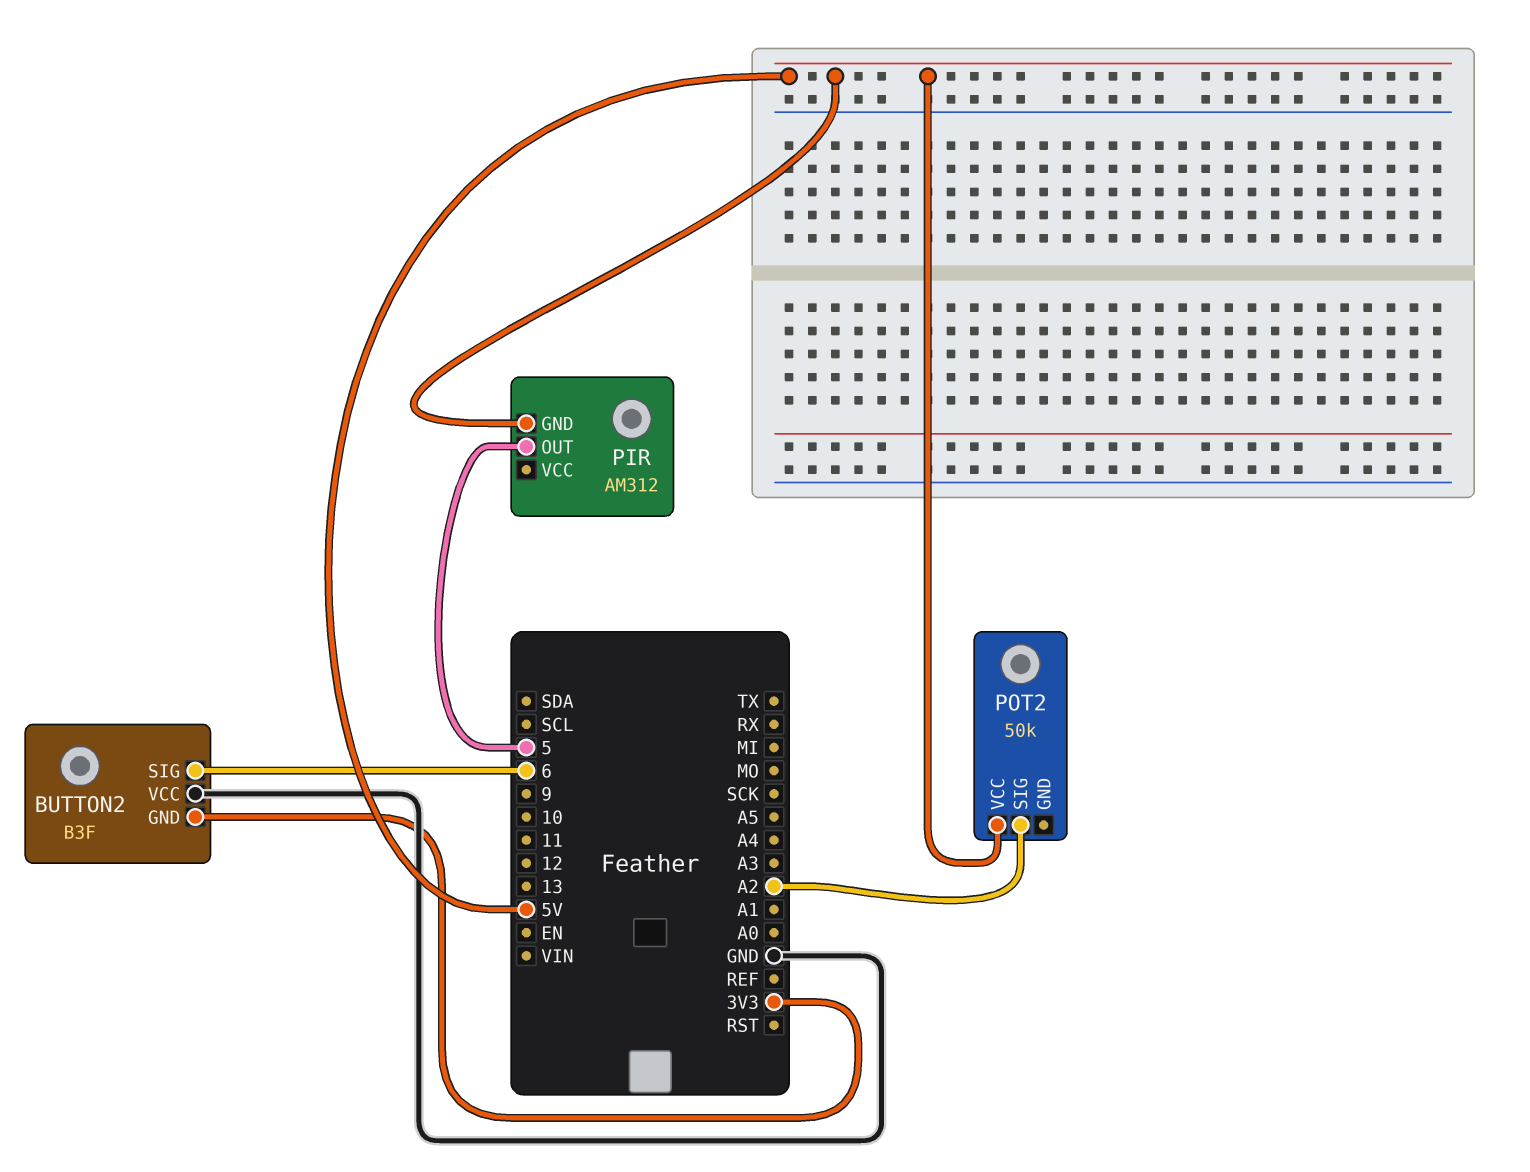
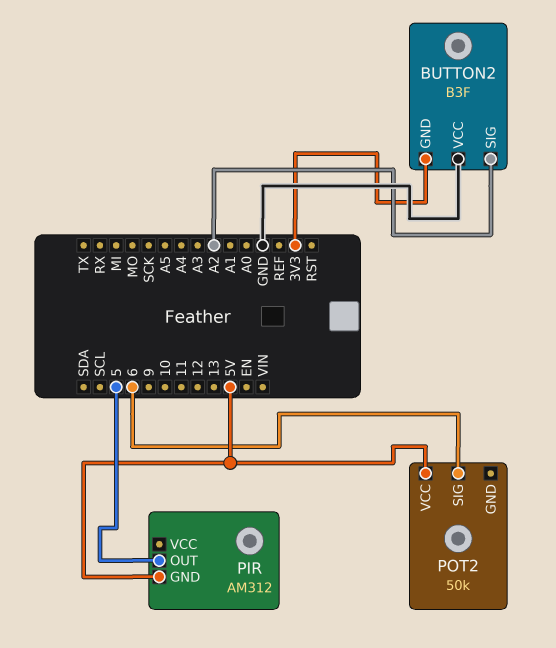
BUTTON2 pin SIG: 6 -> A2
POT2 pin SIG: A2 -> 6

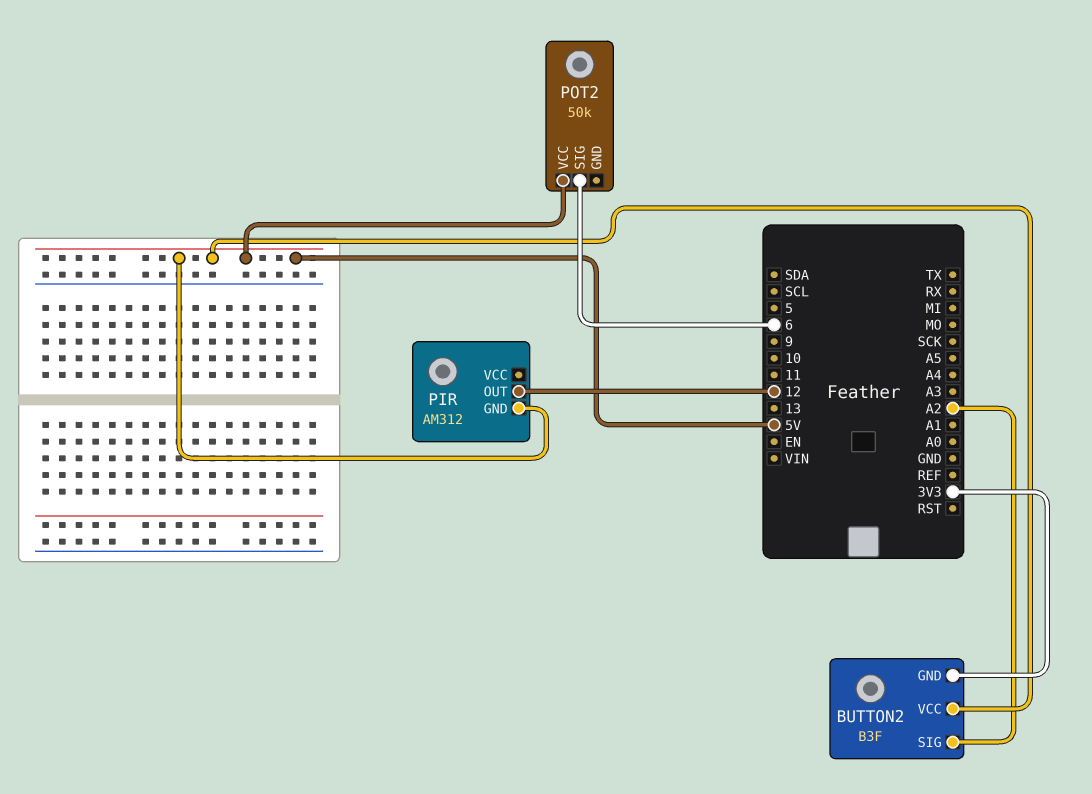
BUTTON2 pin VCC: GND -> 5V
PIR pin OUT: 5 -> 12

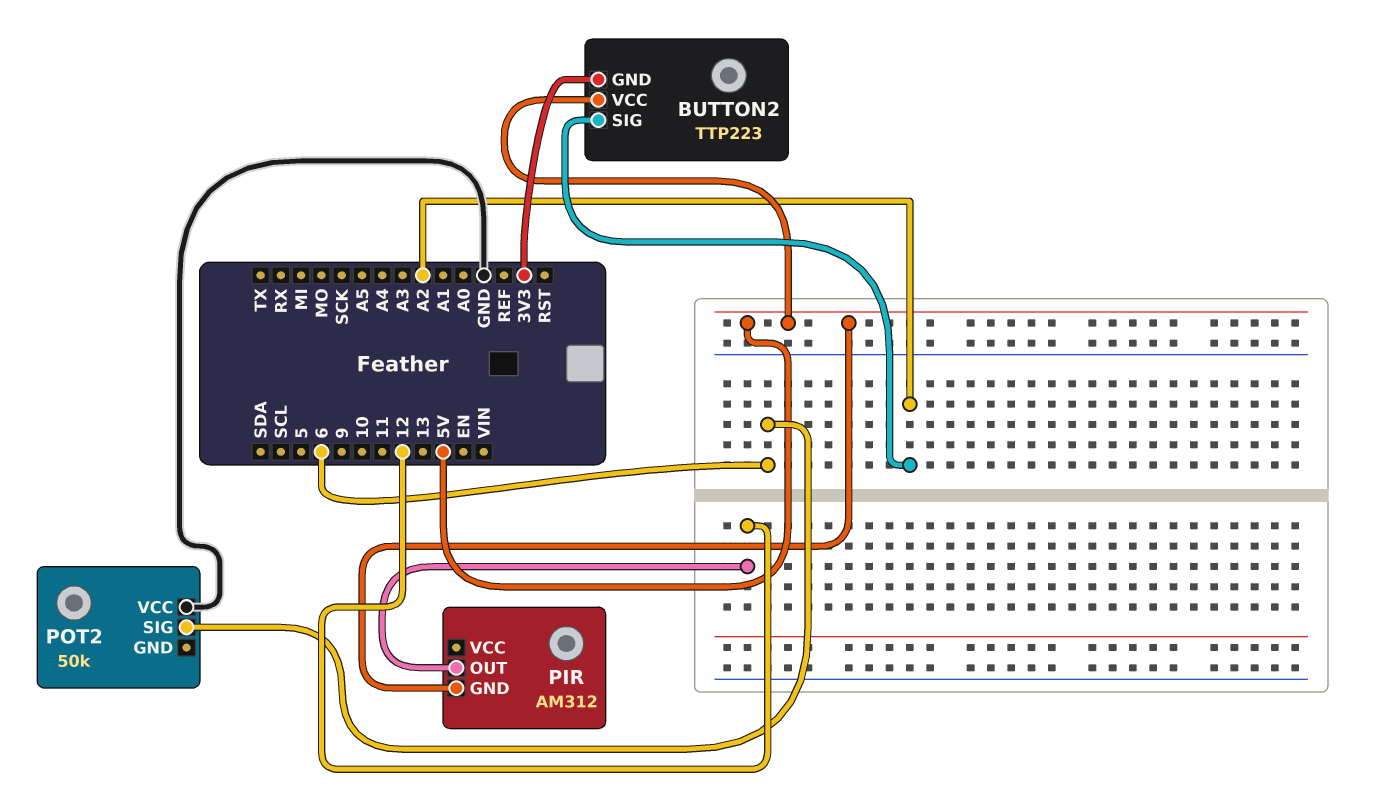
BUTTON2: B3F -> TTP223
POT2 pin VCC: 5V -> GND

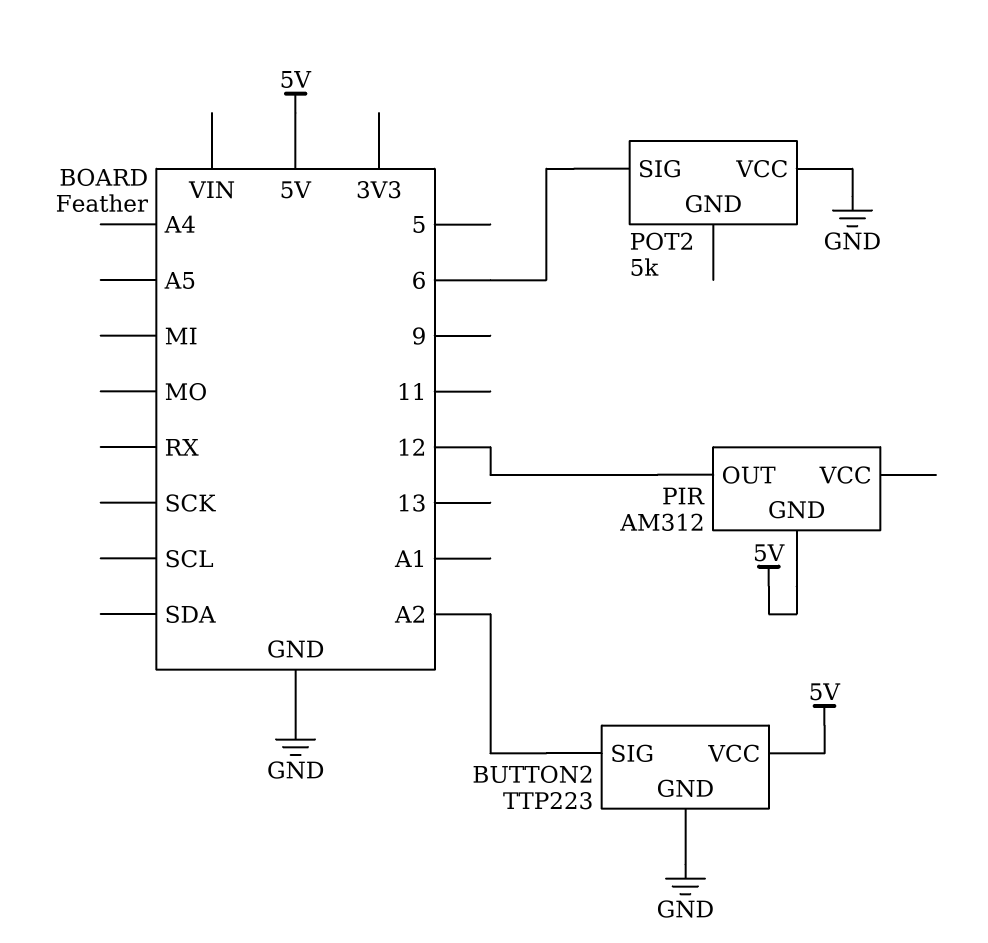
BUTTON2 pin GND: 3V3 -> GND
POT2: 50k -> 5k

